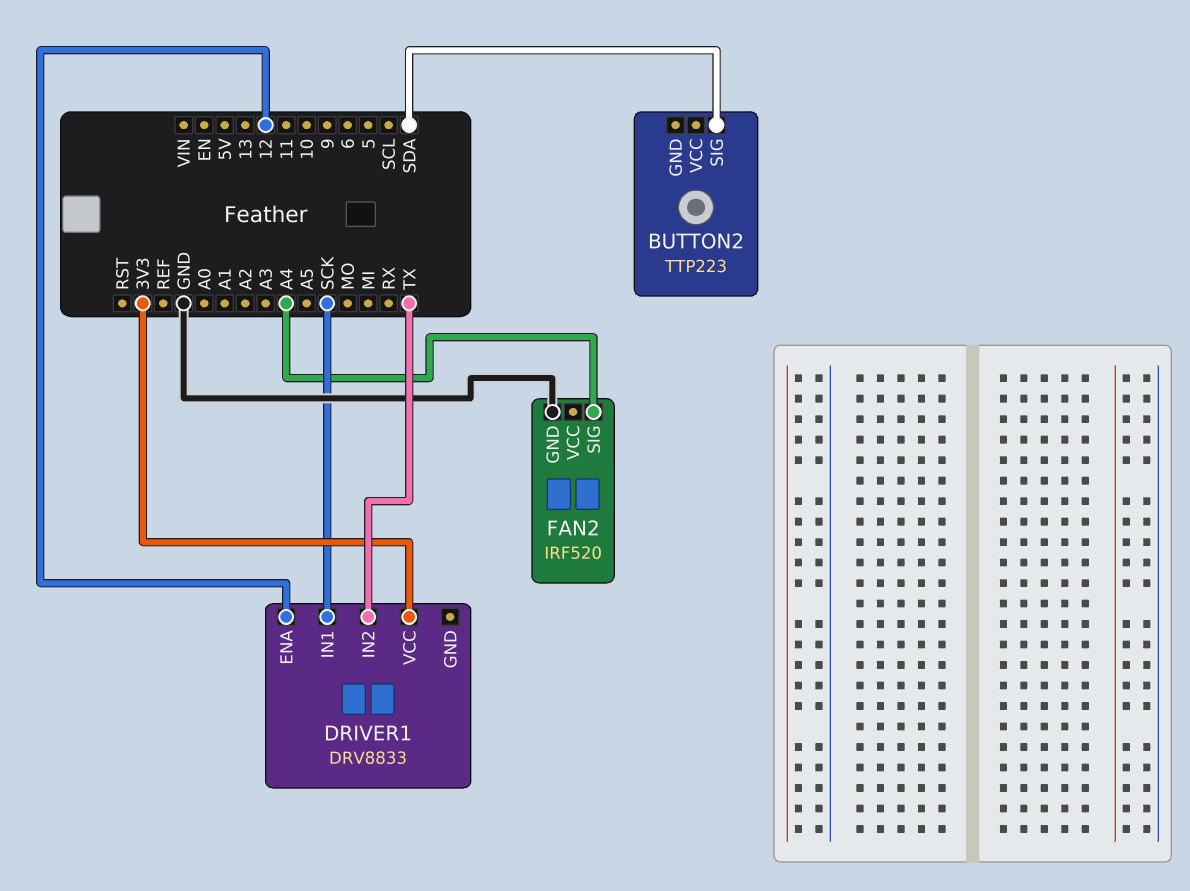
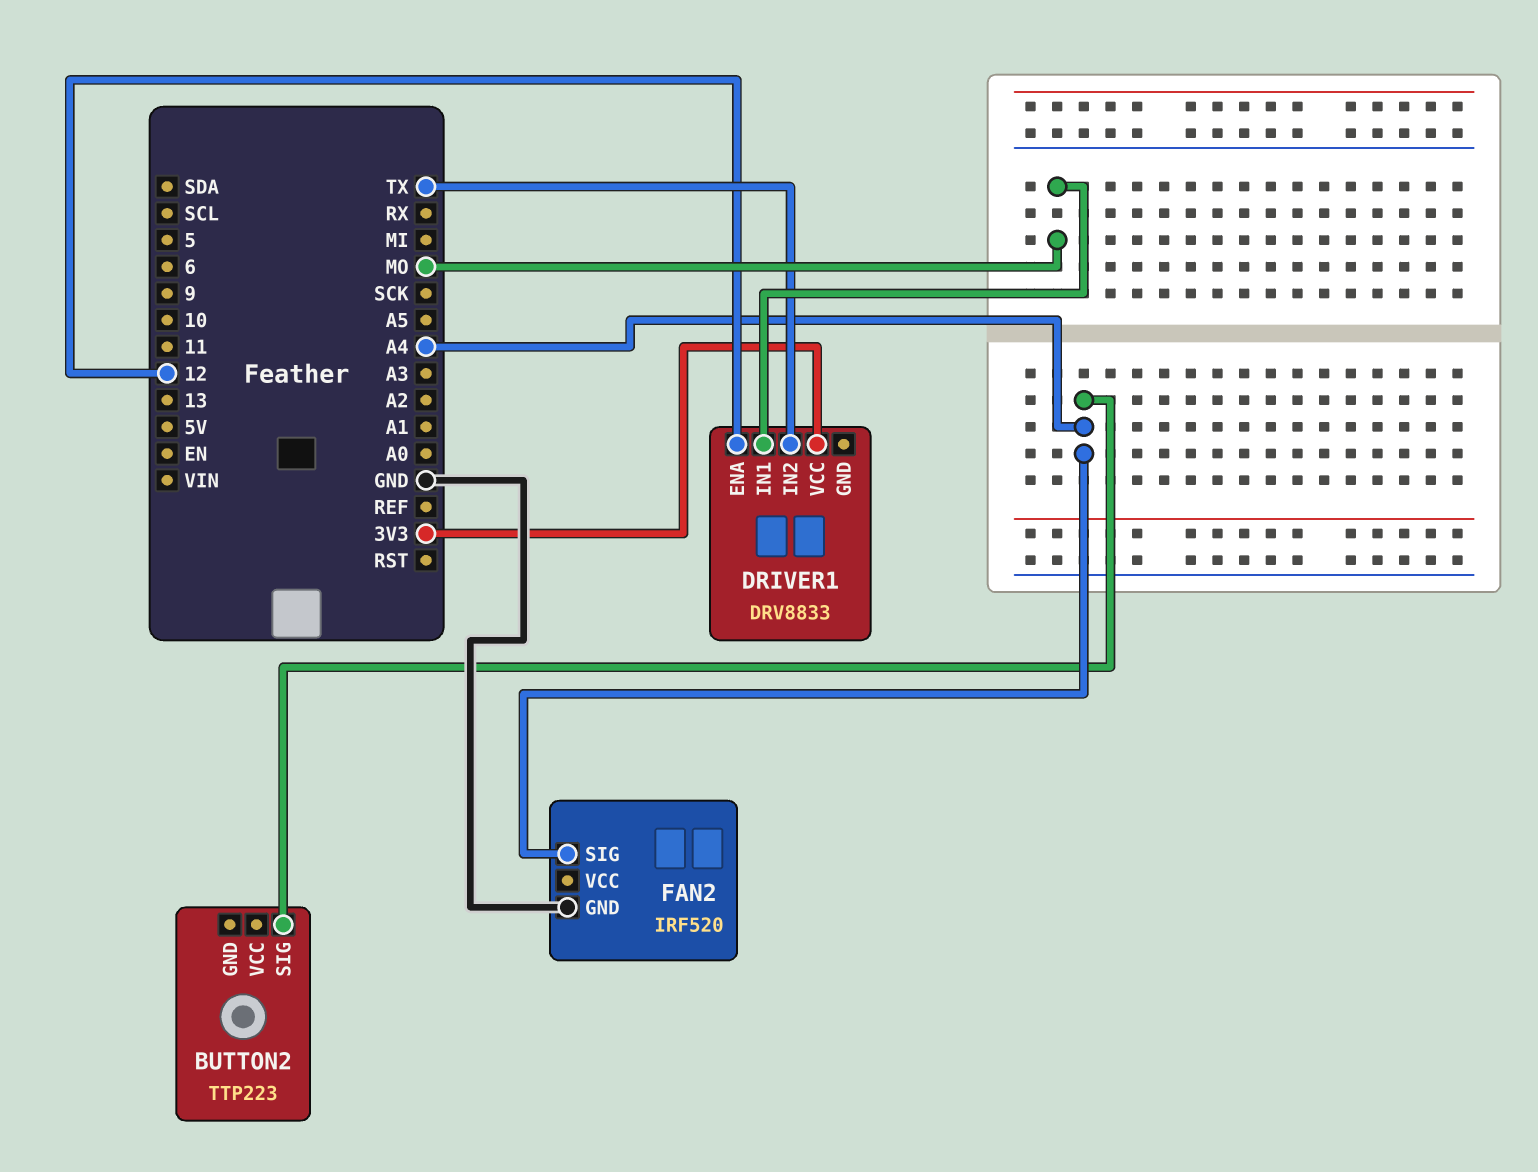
BUTTON2 pin SIG: SDA -> A4
DRIVER1 pin IN1: SCK -> MO

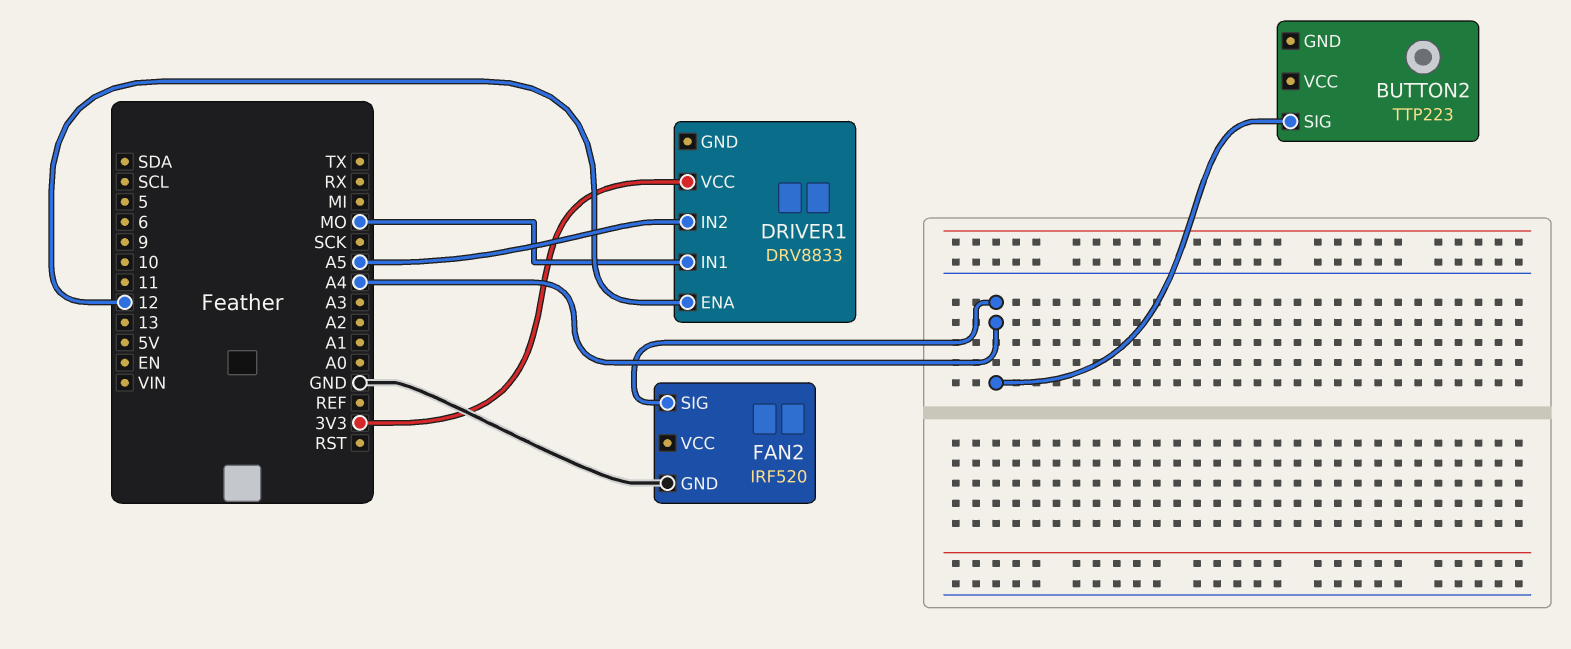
DRIVER1 pin IN2: TX -> A5

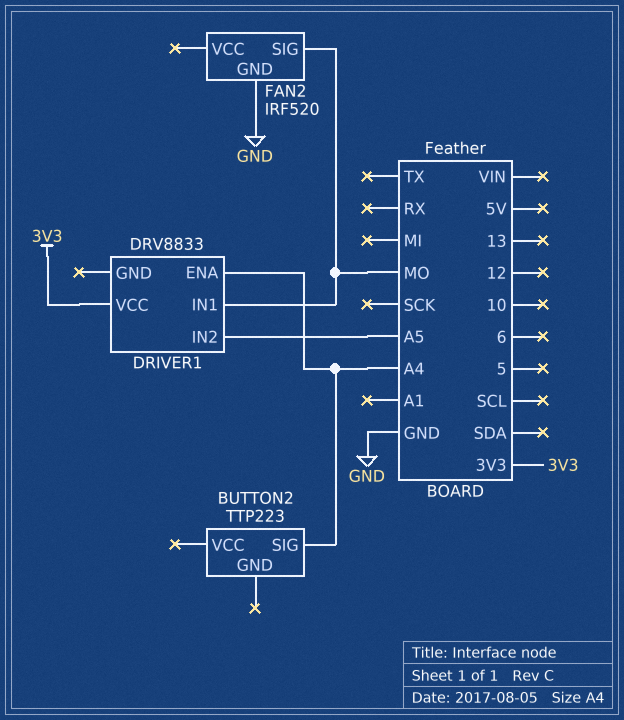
DRIVER1 pin ENA: 12 -> A4
FAN2 pin SIG: A4 -> MO

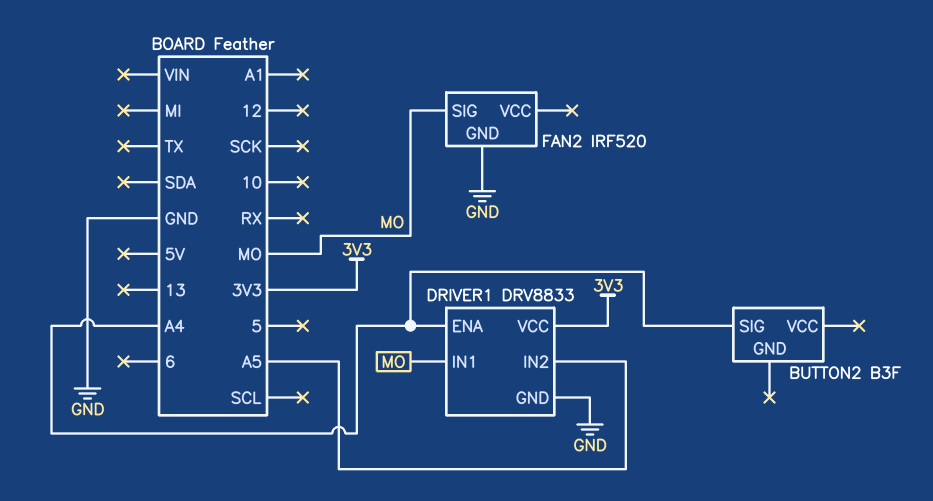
BUTTON2: TTP223 -> B3F
DRIVER1 pin GND: none -> GND

